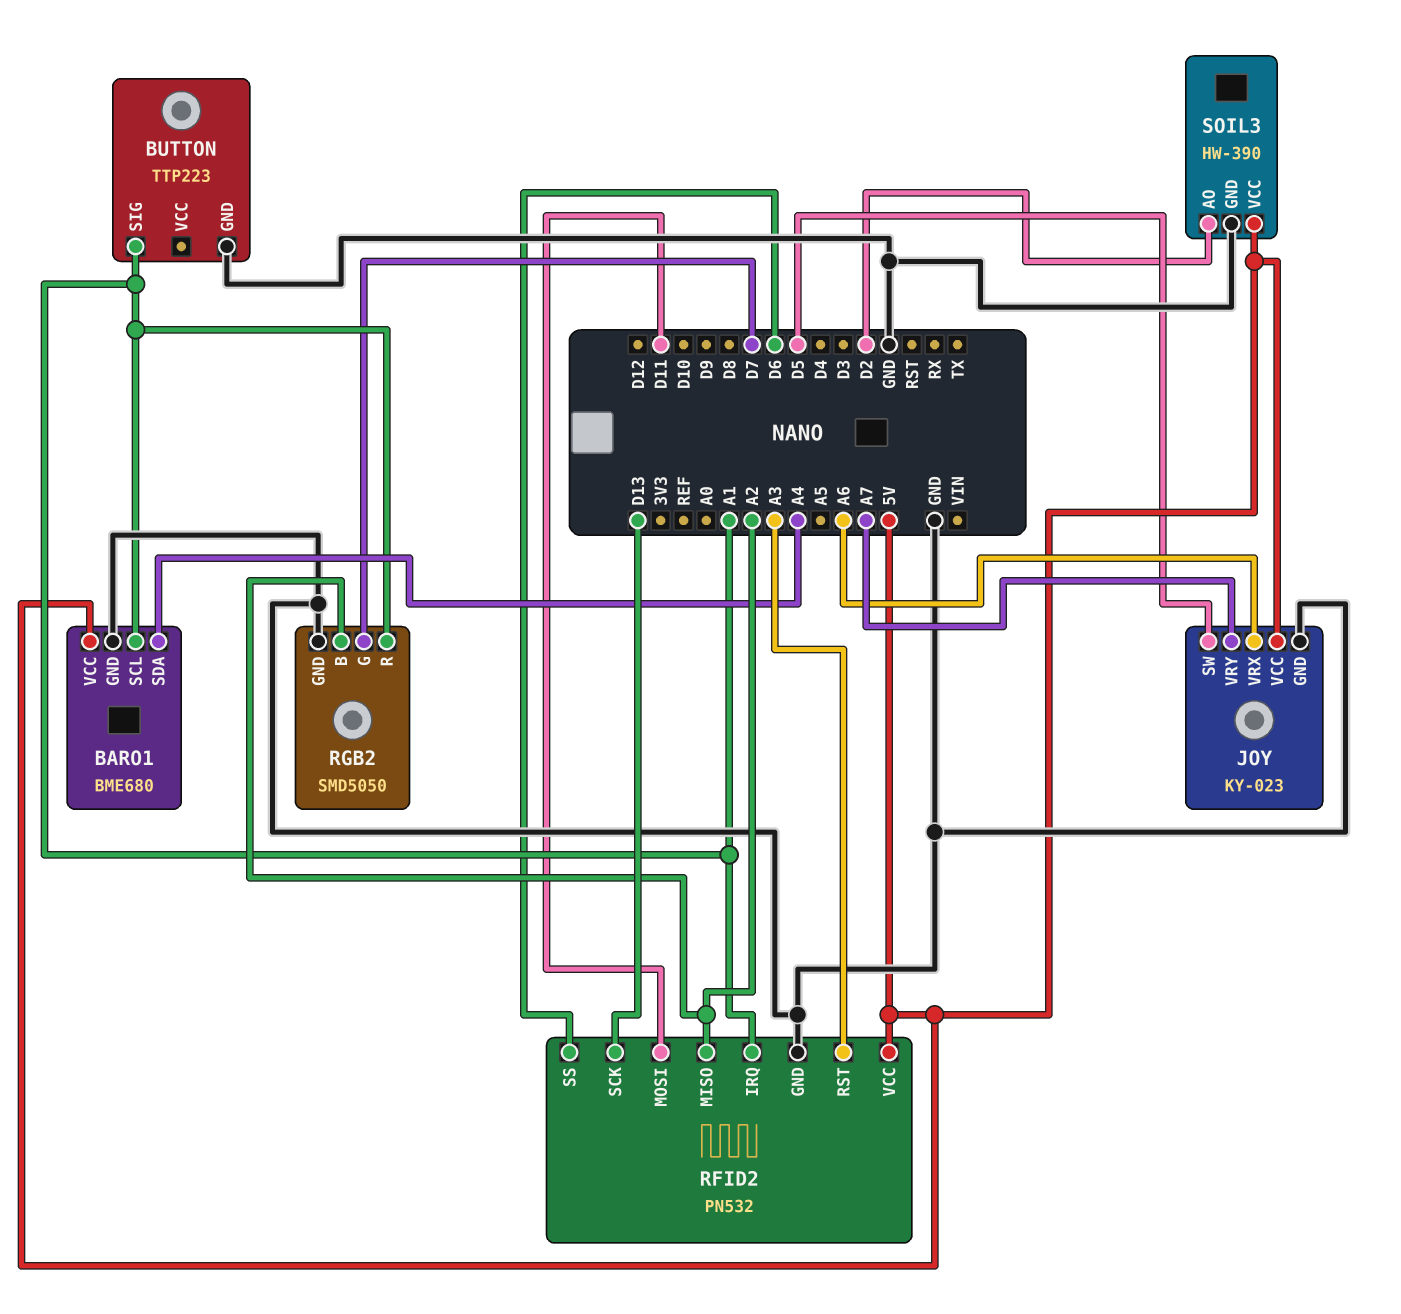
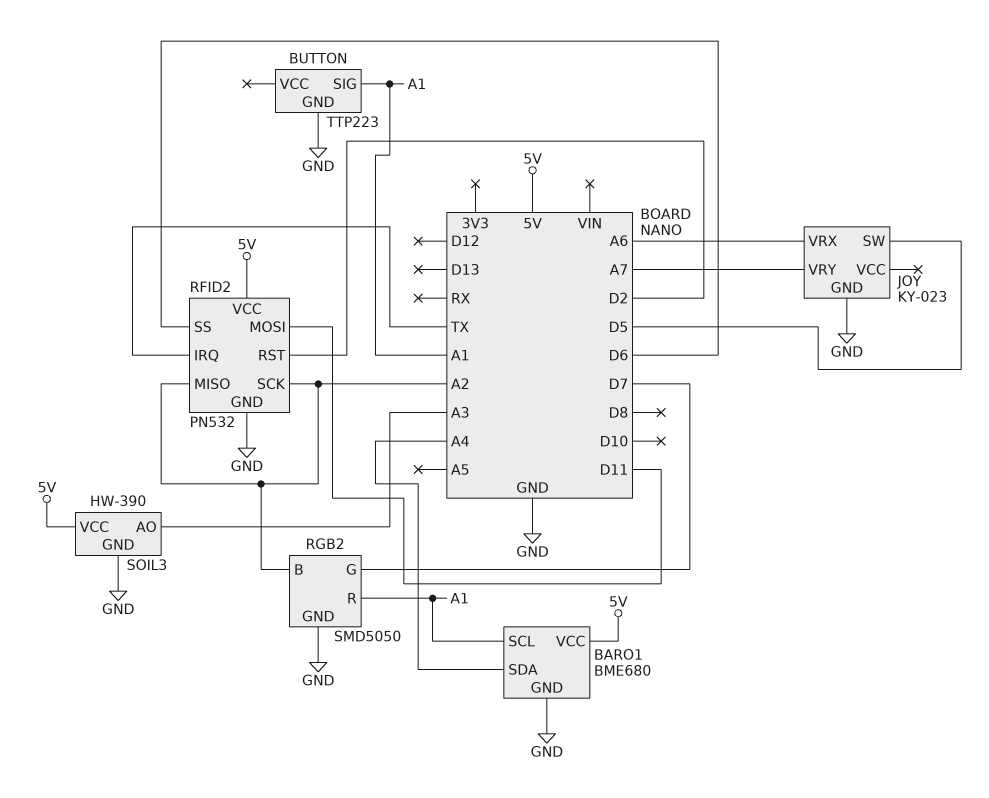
JOY pin VCC: 5V -> none
RFID2 pin IRQ: A1 -> TX
RFID2 pin RST: A3 -> D2
RFID2 pin SCK: D13 -> A2
SOIL3 pin AO: D2 -> A3

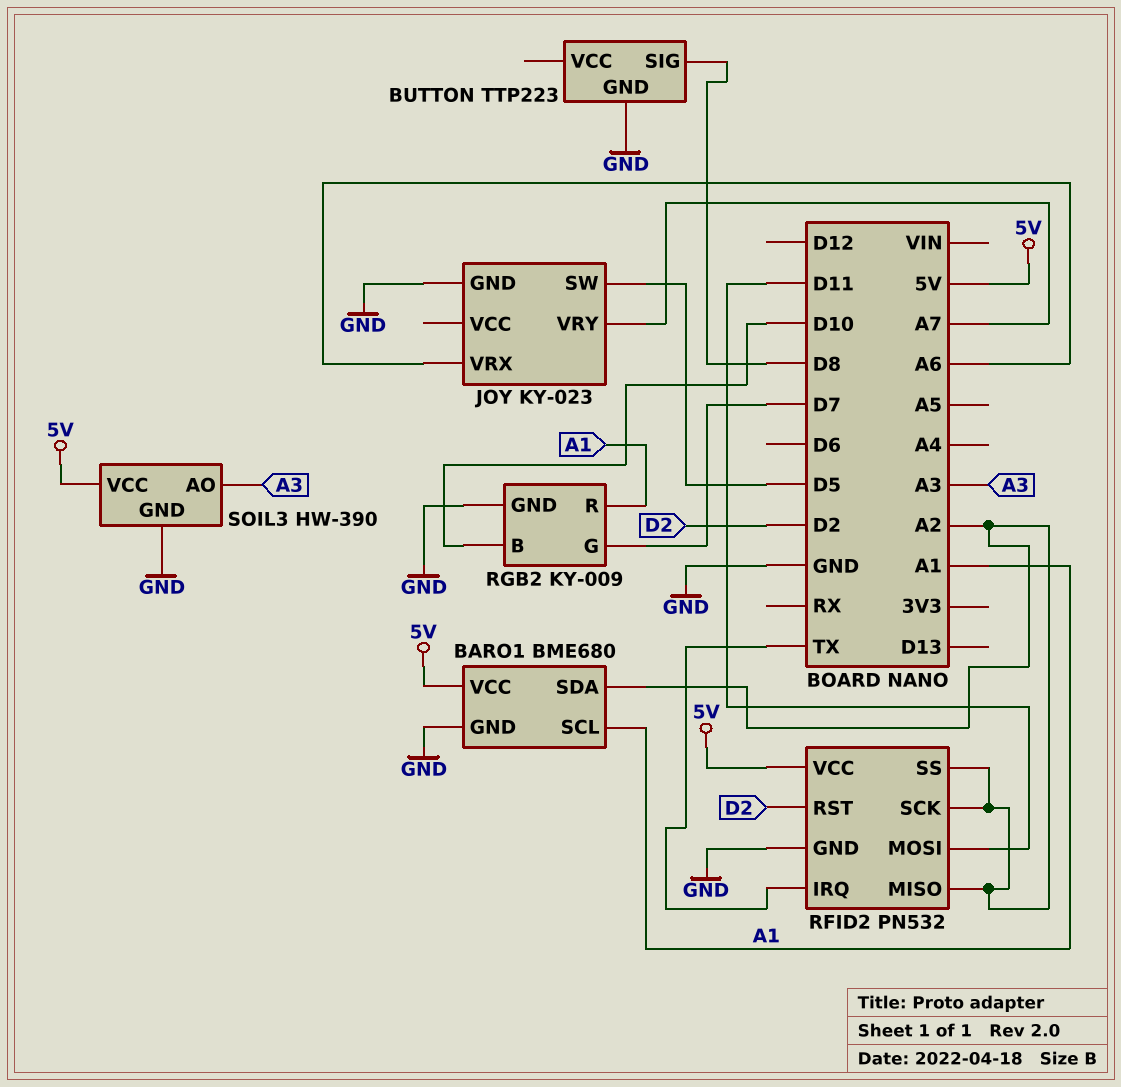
BARO1 pin SDA: A4 -> A2
BUTTON pin SIG: A1 -> D8
RFID2 pin SS: D6 -> A2
RGB2: SMD5050 -> KY-009
RGB2 pin B: A2 -> D10

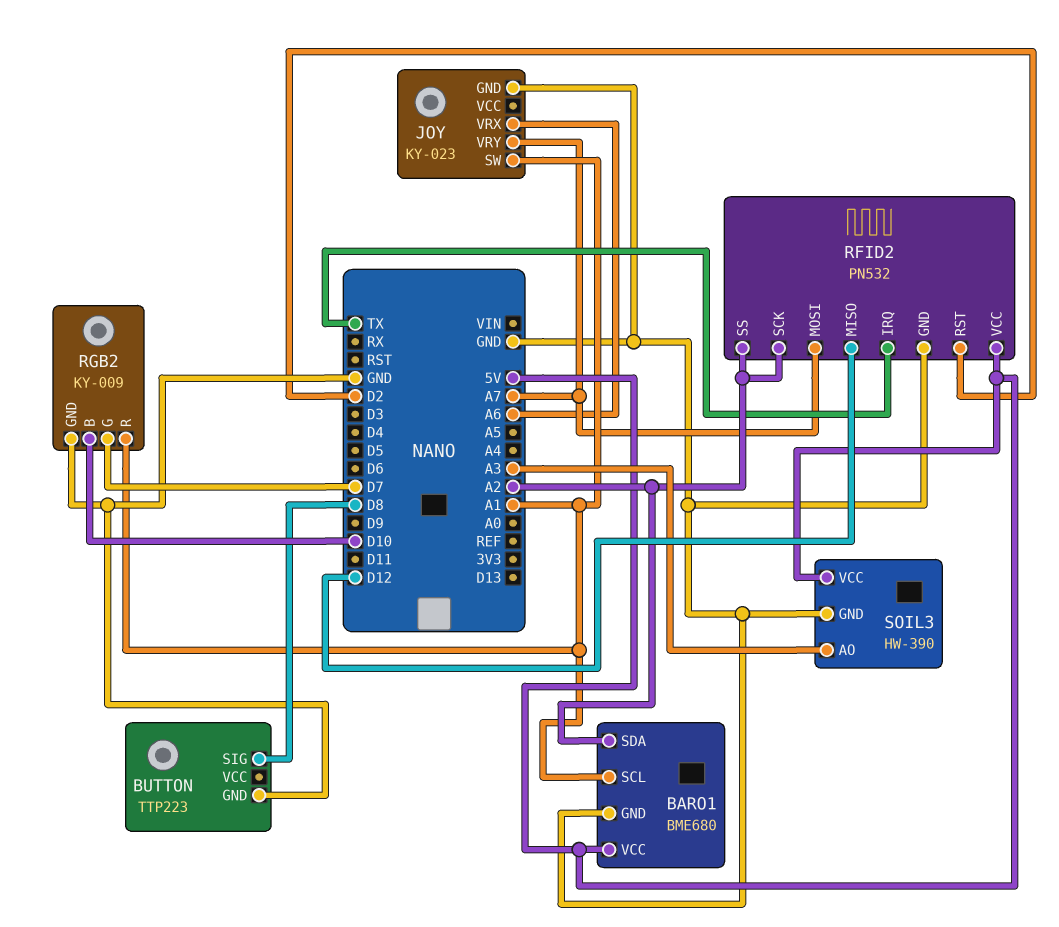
JOY pin SW: D5 -> A1
RFID2 pin MISO: A2 -> D12
RFID2 pin MOSI: D11 -> A7

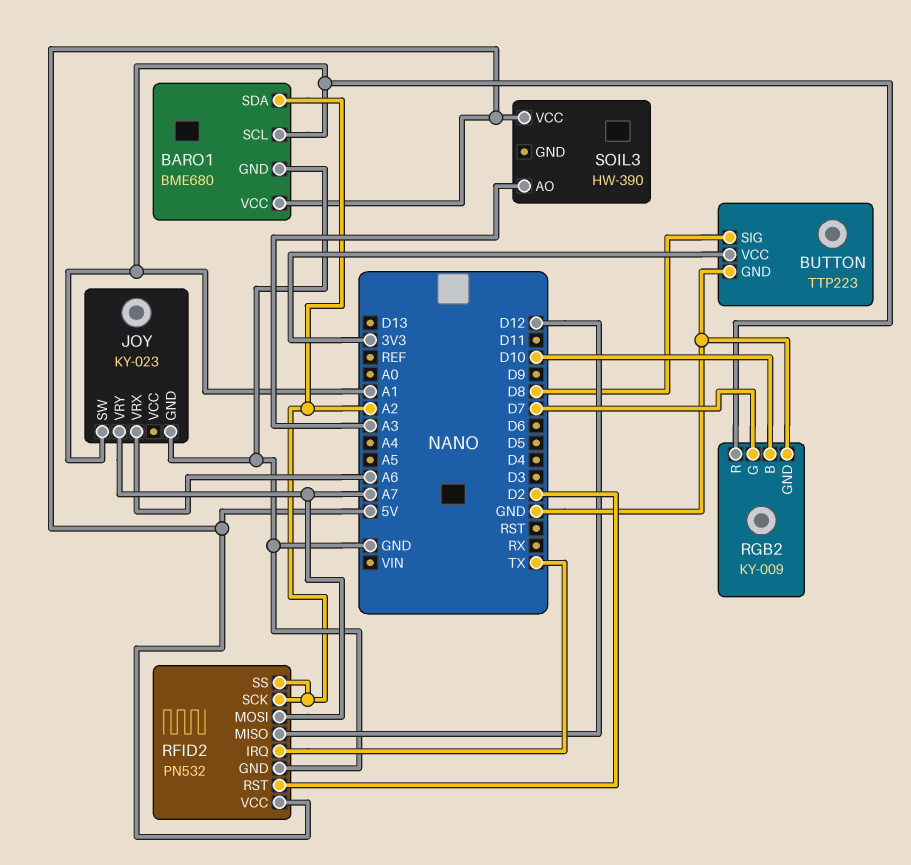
BUTTON pin VCC: none -> 3V3
SOIL3 pin GND: GND -> none

